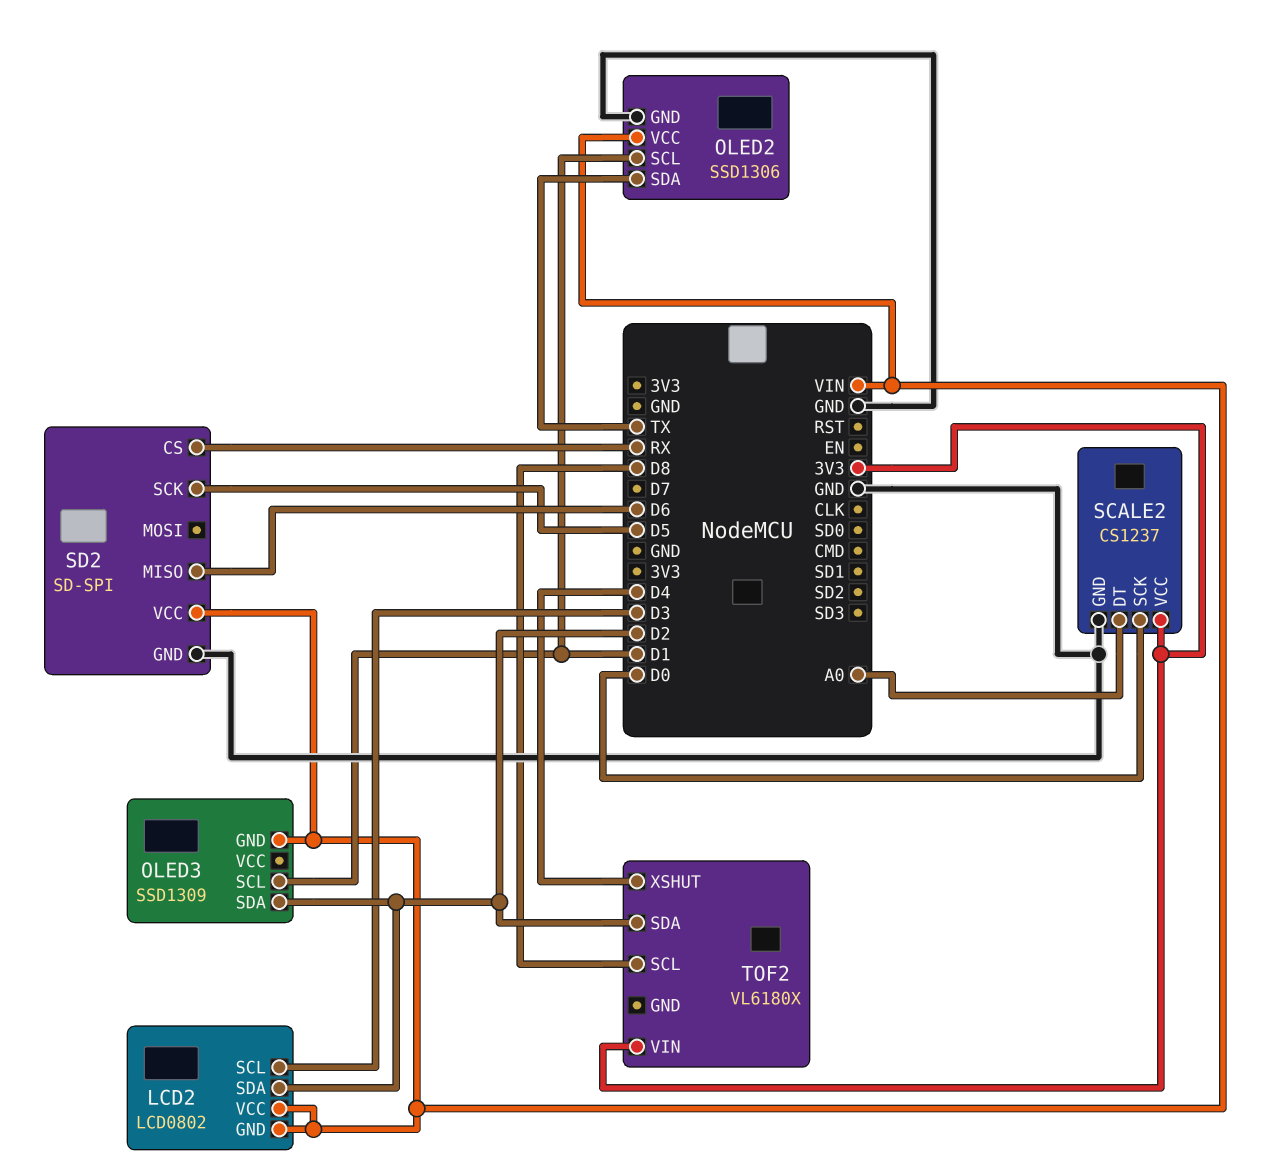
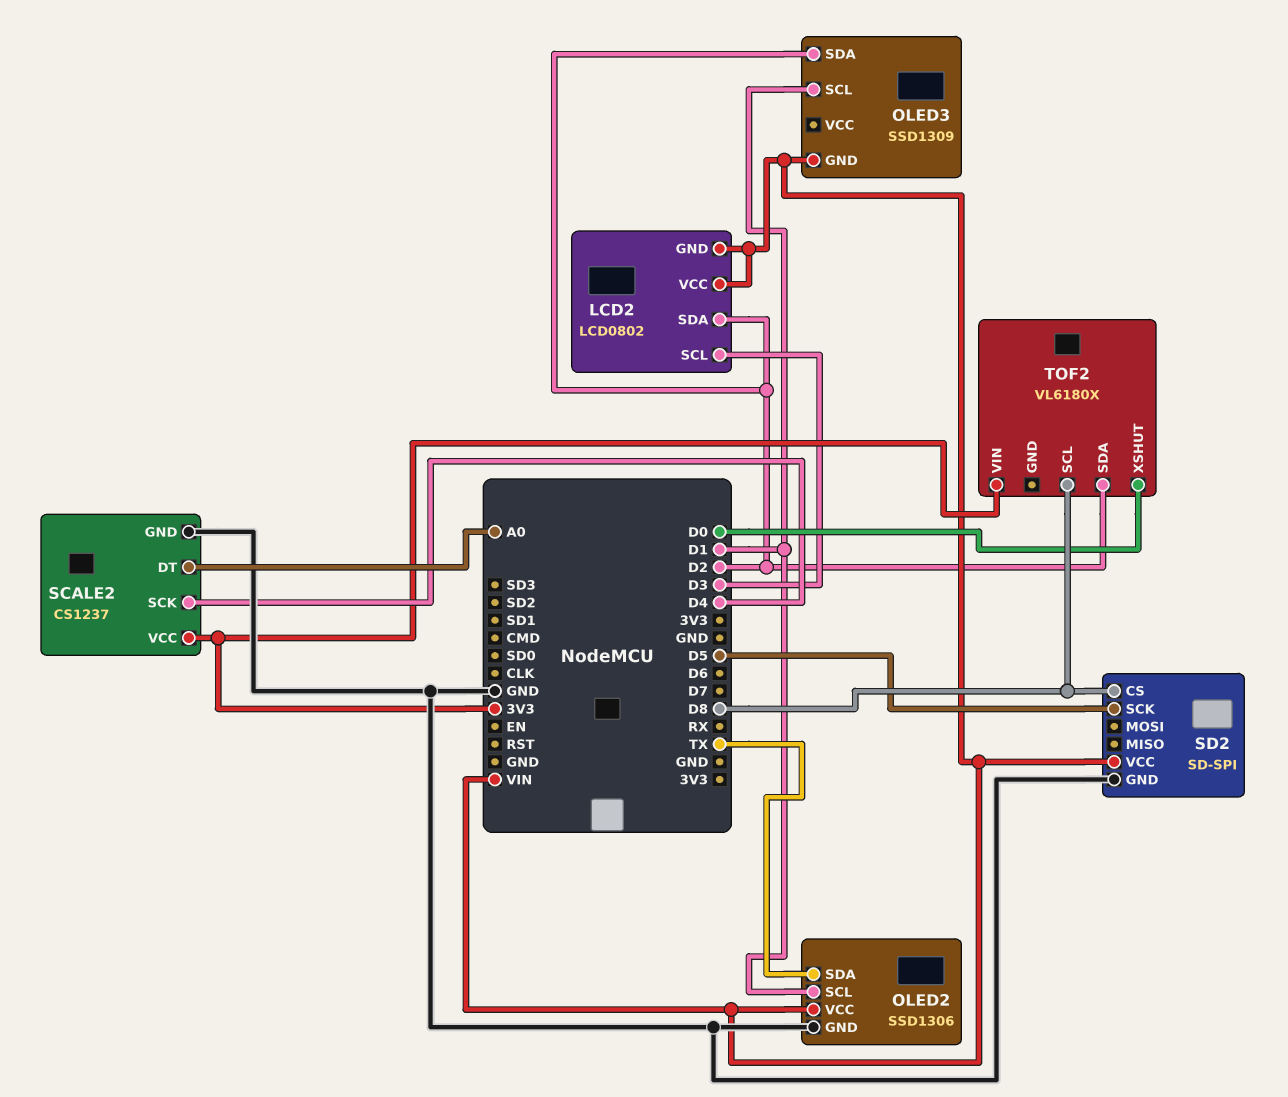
SCALE2 pin SCK: D0 -> D4
SD2 pin CS: RX -> D8
SD2 pin MISO: D6 -> none
TOF2 pin XSHUT: D4 -> D0

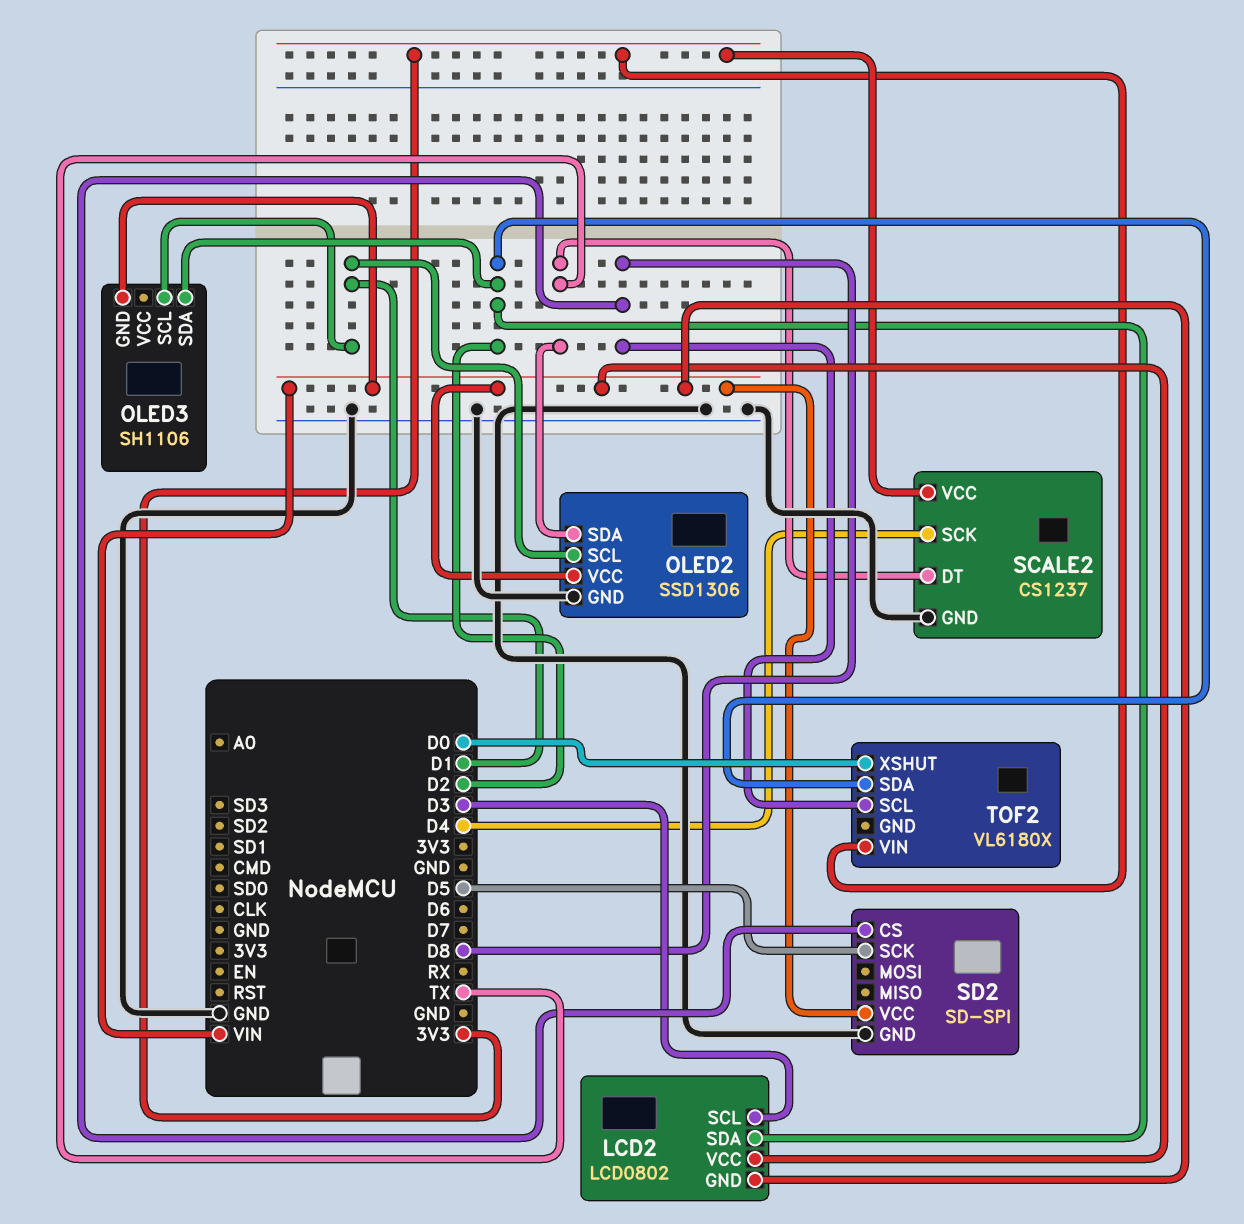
OLED3: SSD1309 -> SH1106
SCALE2 pin DT: A0 -> TX

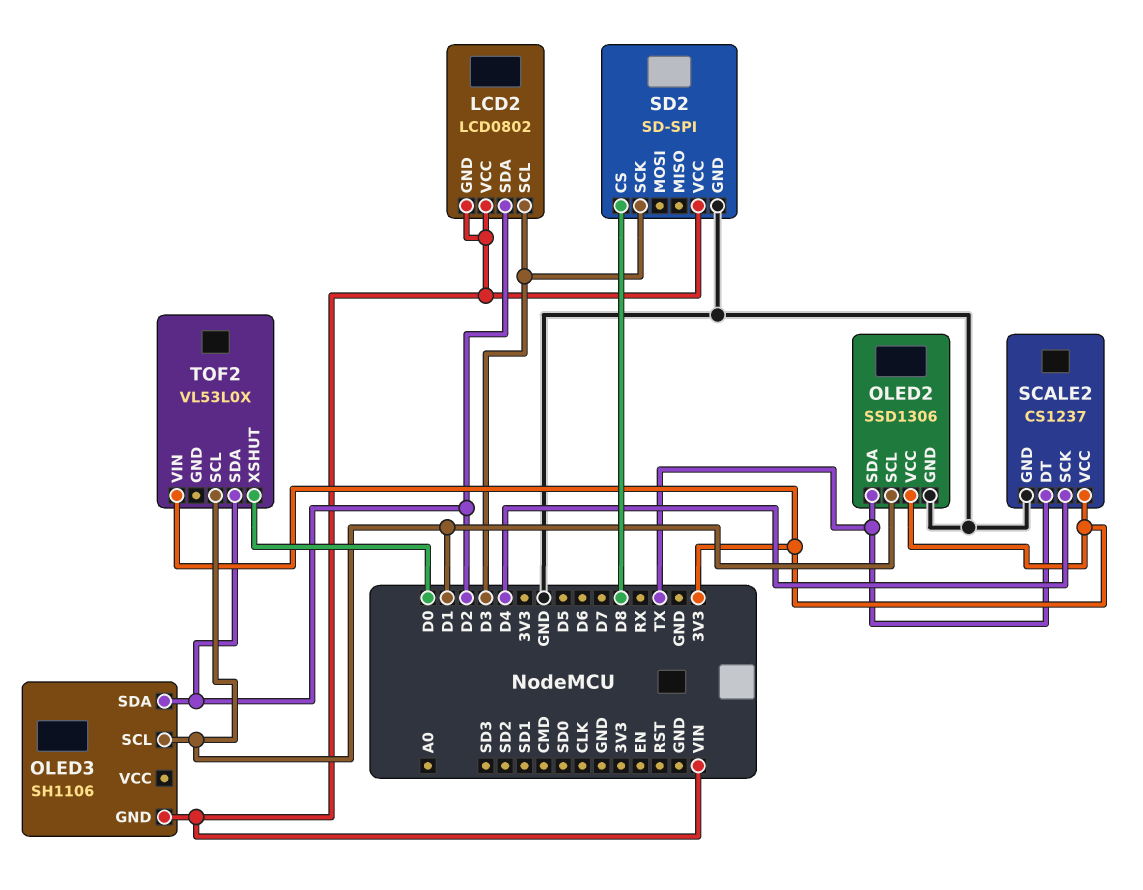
OLED2 pin VCC: VIN -> 3V3
SD2 pin SCK: D5 -> D3
TOF2: VL6180X -> VL53L0X
TOF2 pin SCL: D8 -> D1

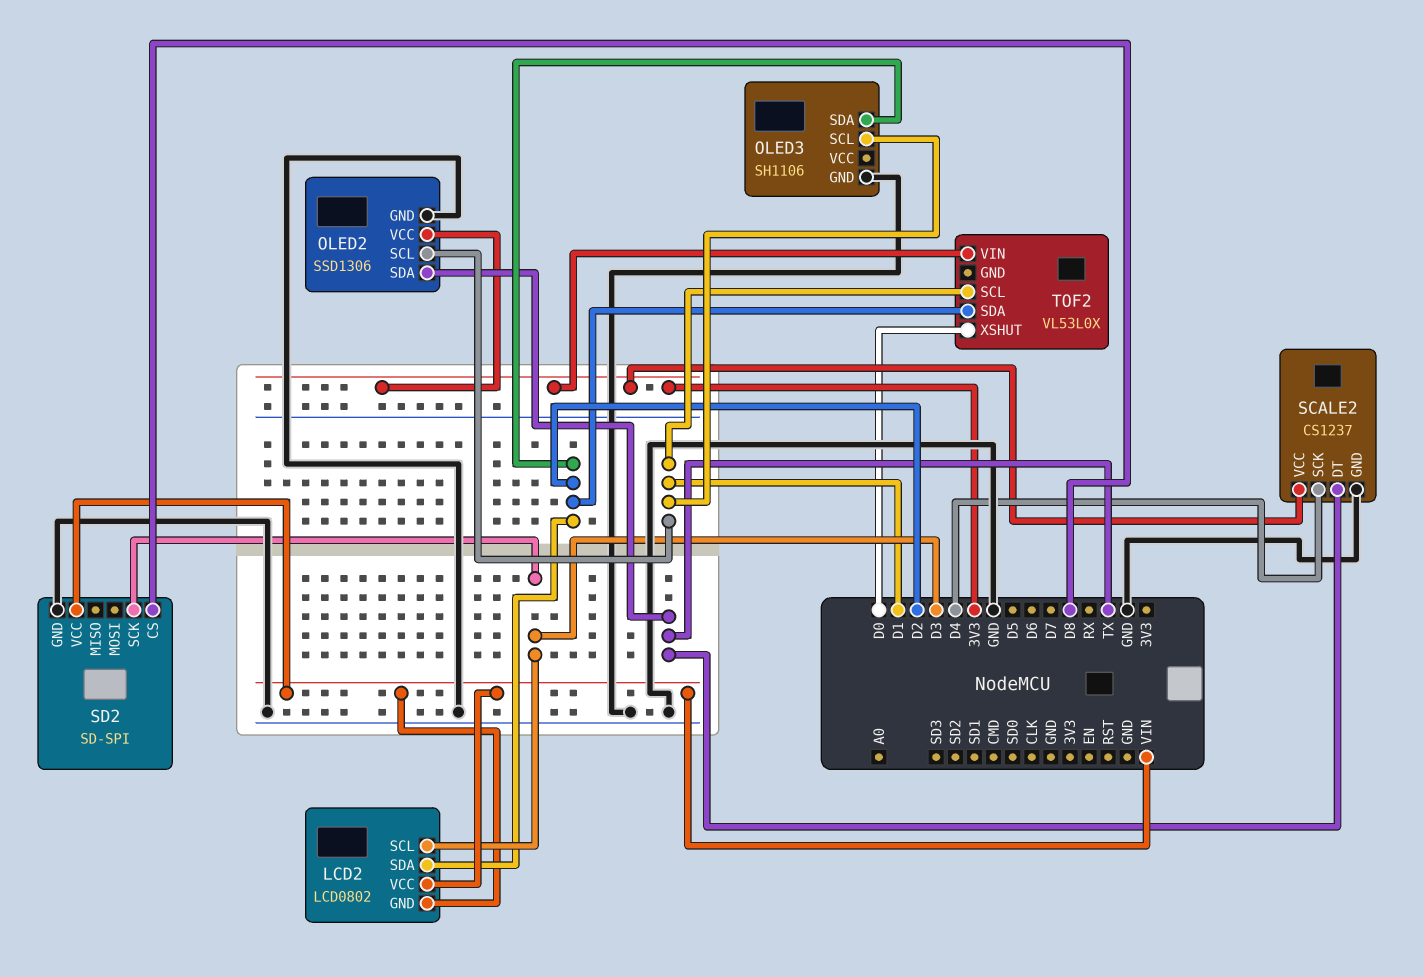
OLED3 pin GND: VIN -> GND

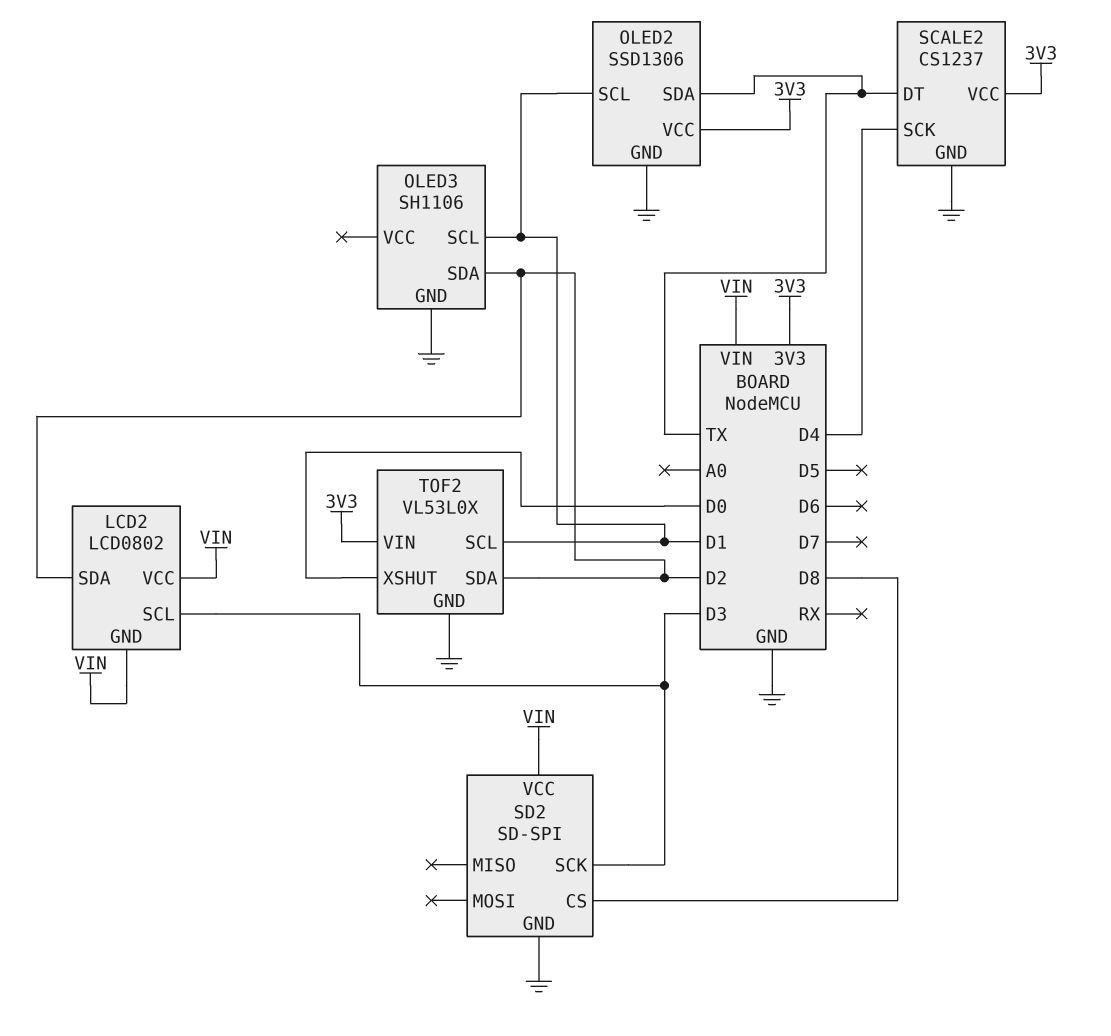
TOF2 pin GND: none -> GND

